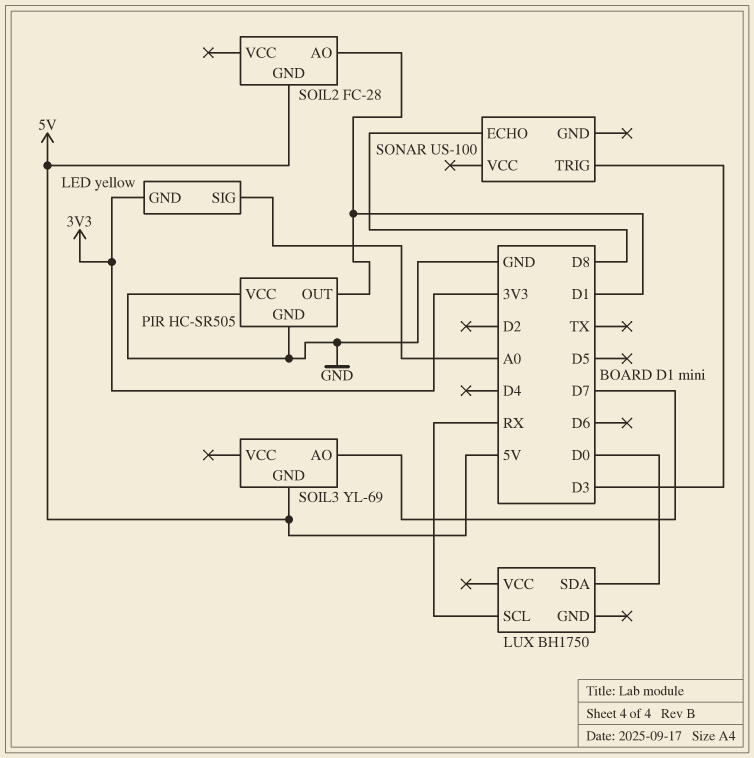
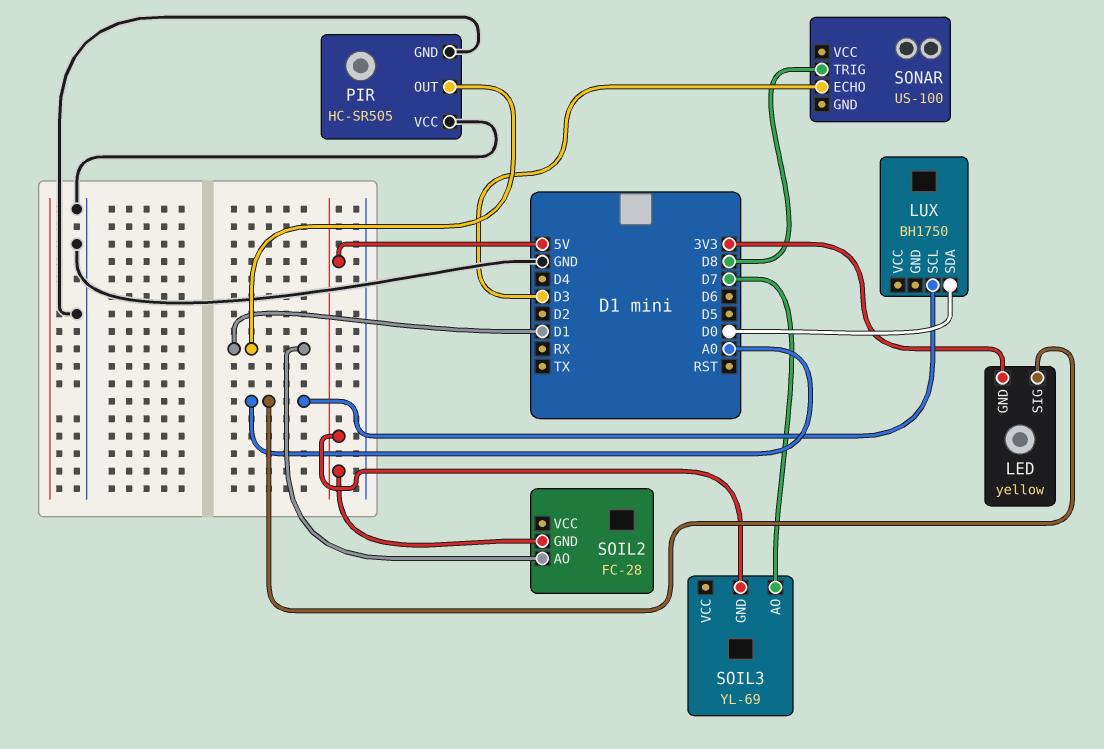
LUX pin SCL: RX -> A0
SONAR pin ECHO: D8 -> D3
SONAR pin TRIG: D3 -> D8

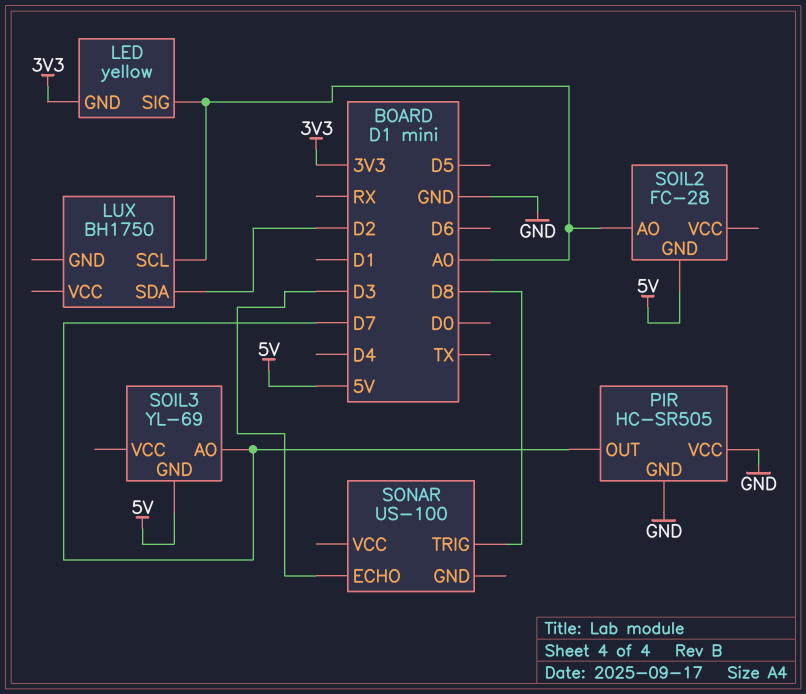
LUX pin SDA: D0 -> D2
PIR pin OUT: D1 -> D7
SOIL2 pin AO: D1 -> A0

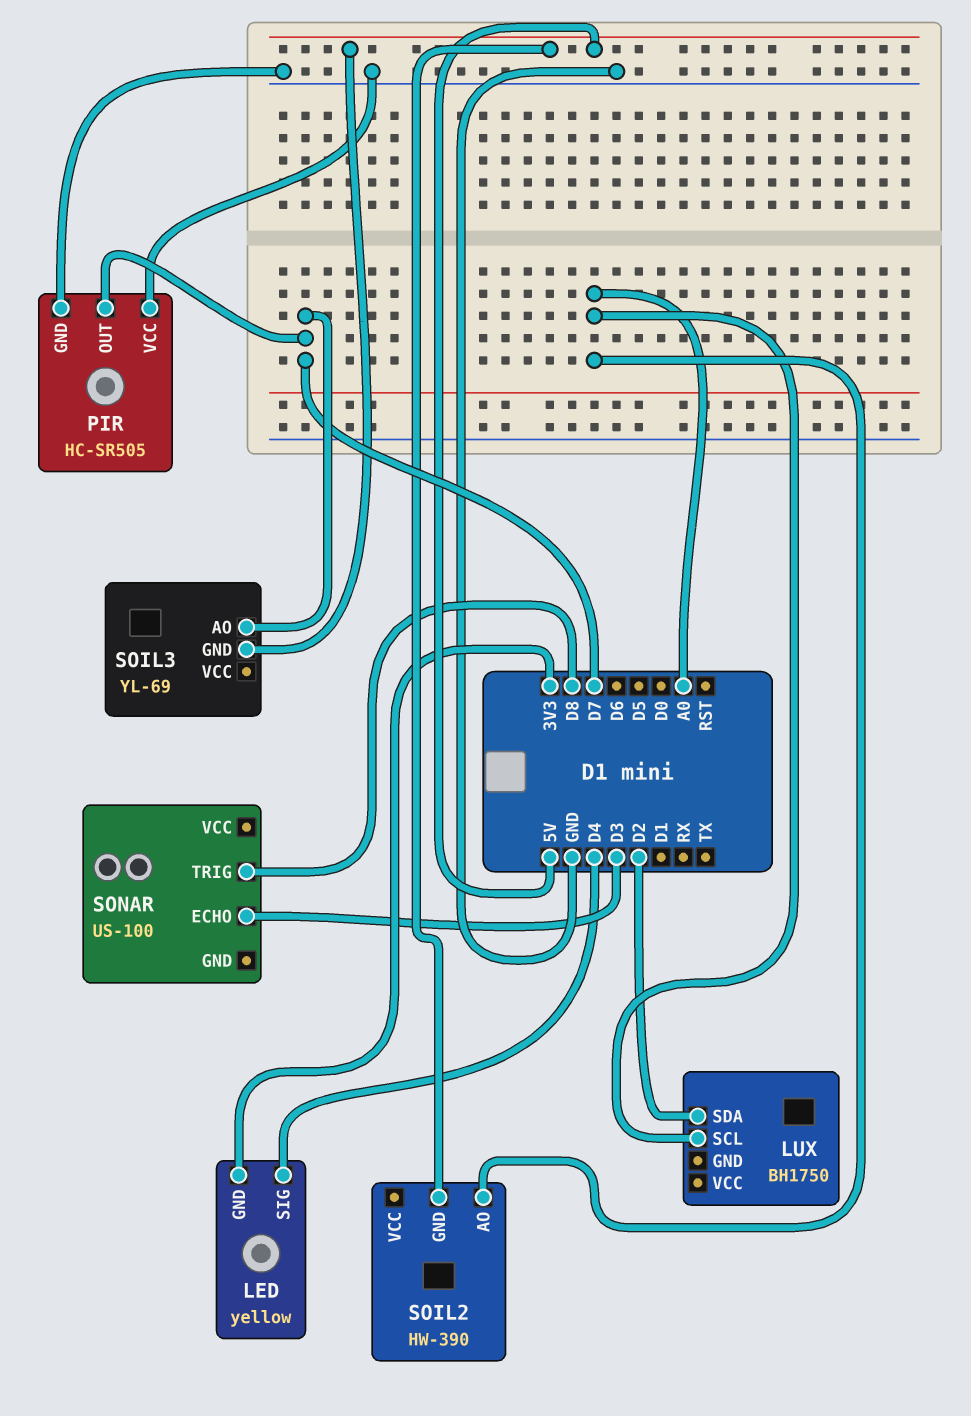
LED pin SIG: A0 -> D4
SOIL2: FC-28 -> HW-390

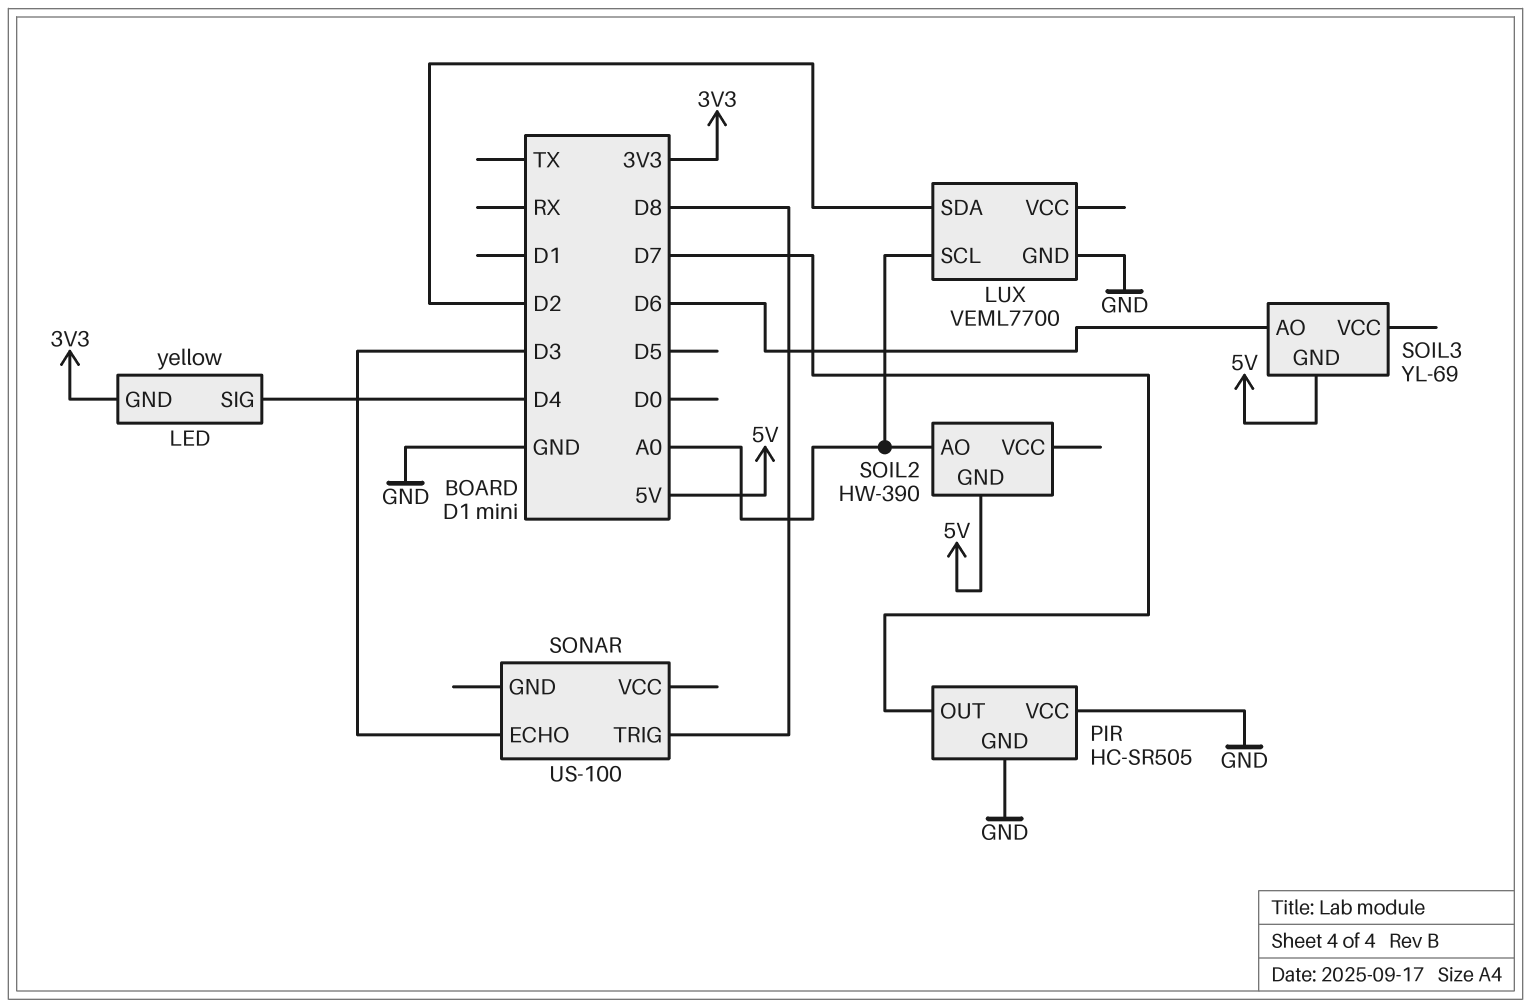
LUX: BH1750 -> VEML7700
LUX pin GND: none -> GND
SOIL3 pin AO: D7 -> D6

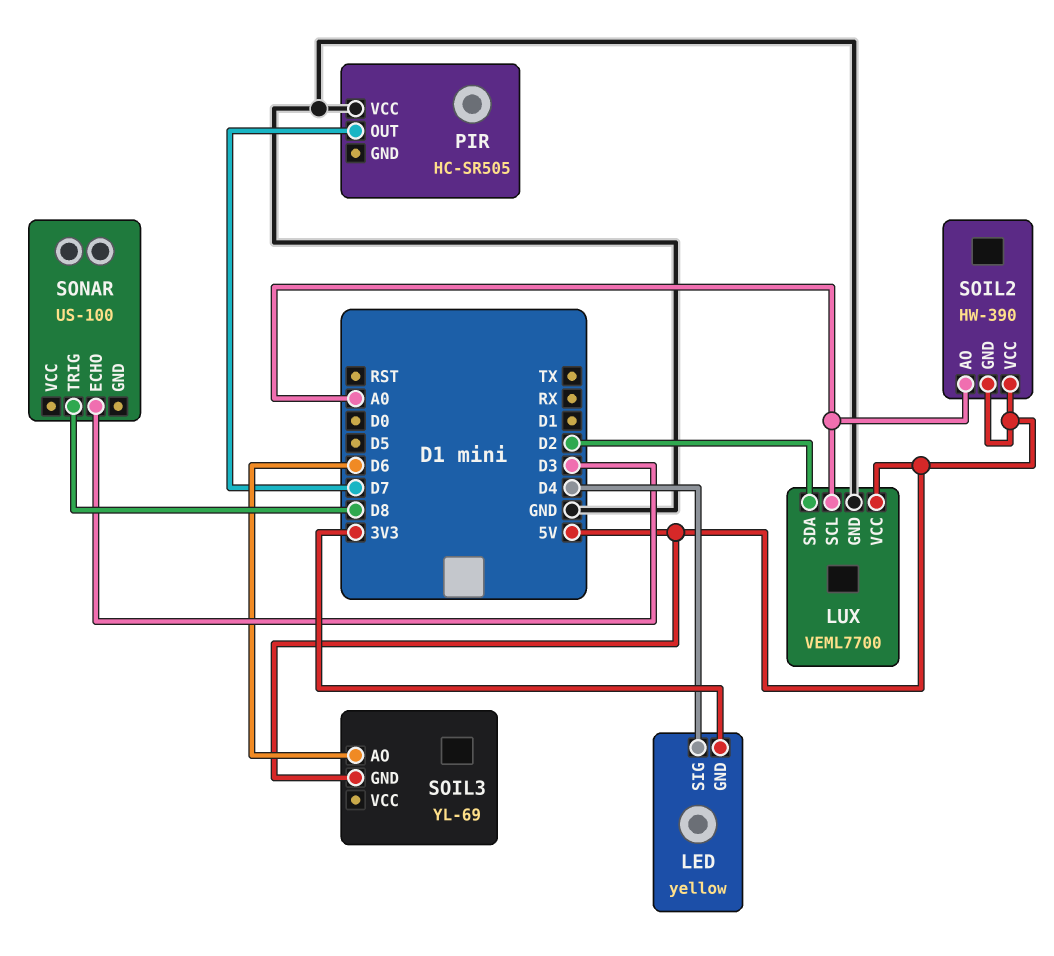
LUX pin VCC: none -> 5V
PIR pin GND: GND -> none
SOIL2 pin VCC: none -> 5V

